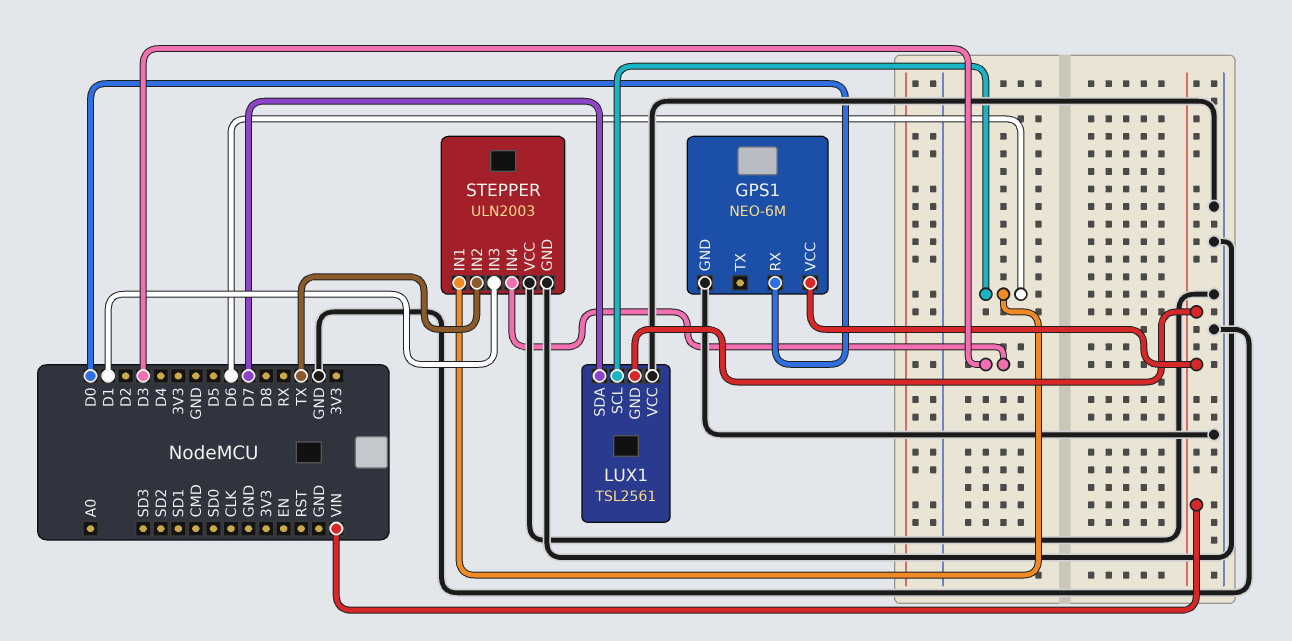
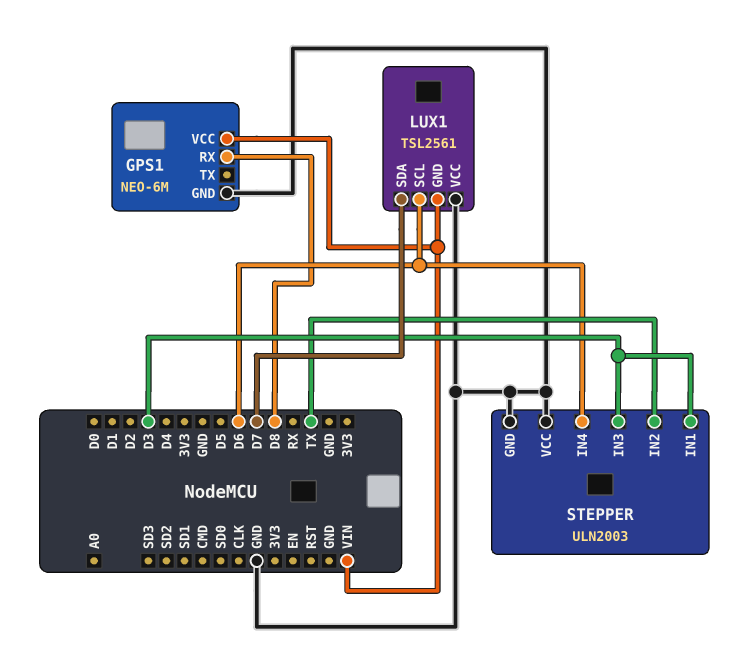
GPS1 pin RX: D0 -> D8
STEPPER pin IN1: D6 -> D3
STEPPER pin IN3: D1 -> D3
STEPPER pin IN4: D3 -> D6

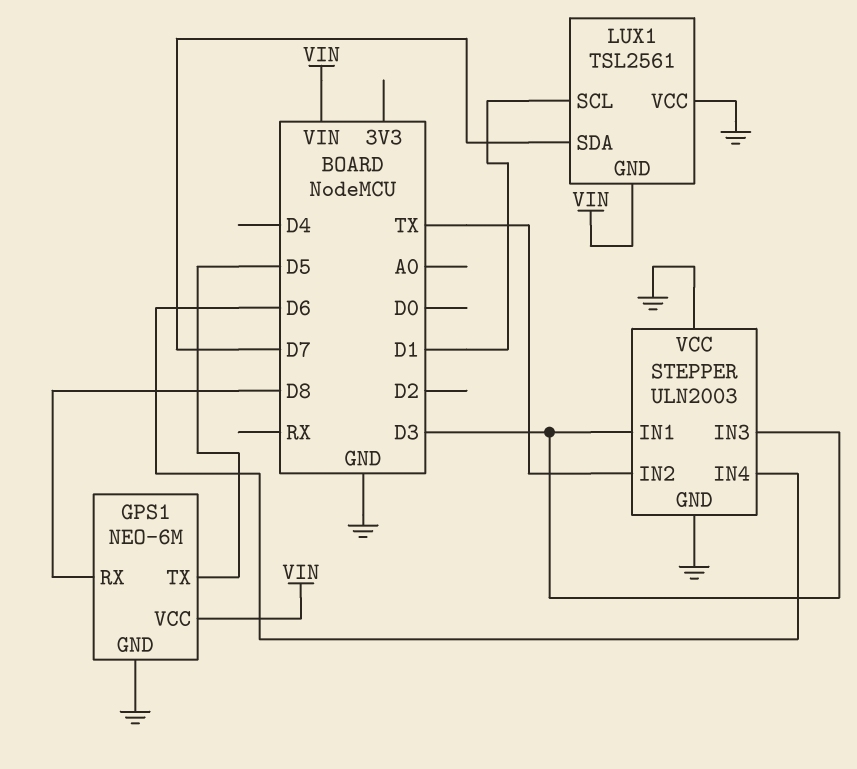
GPS1 pin TX: none -> D5
LUX1 pin SCL: D6 -> D1

